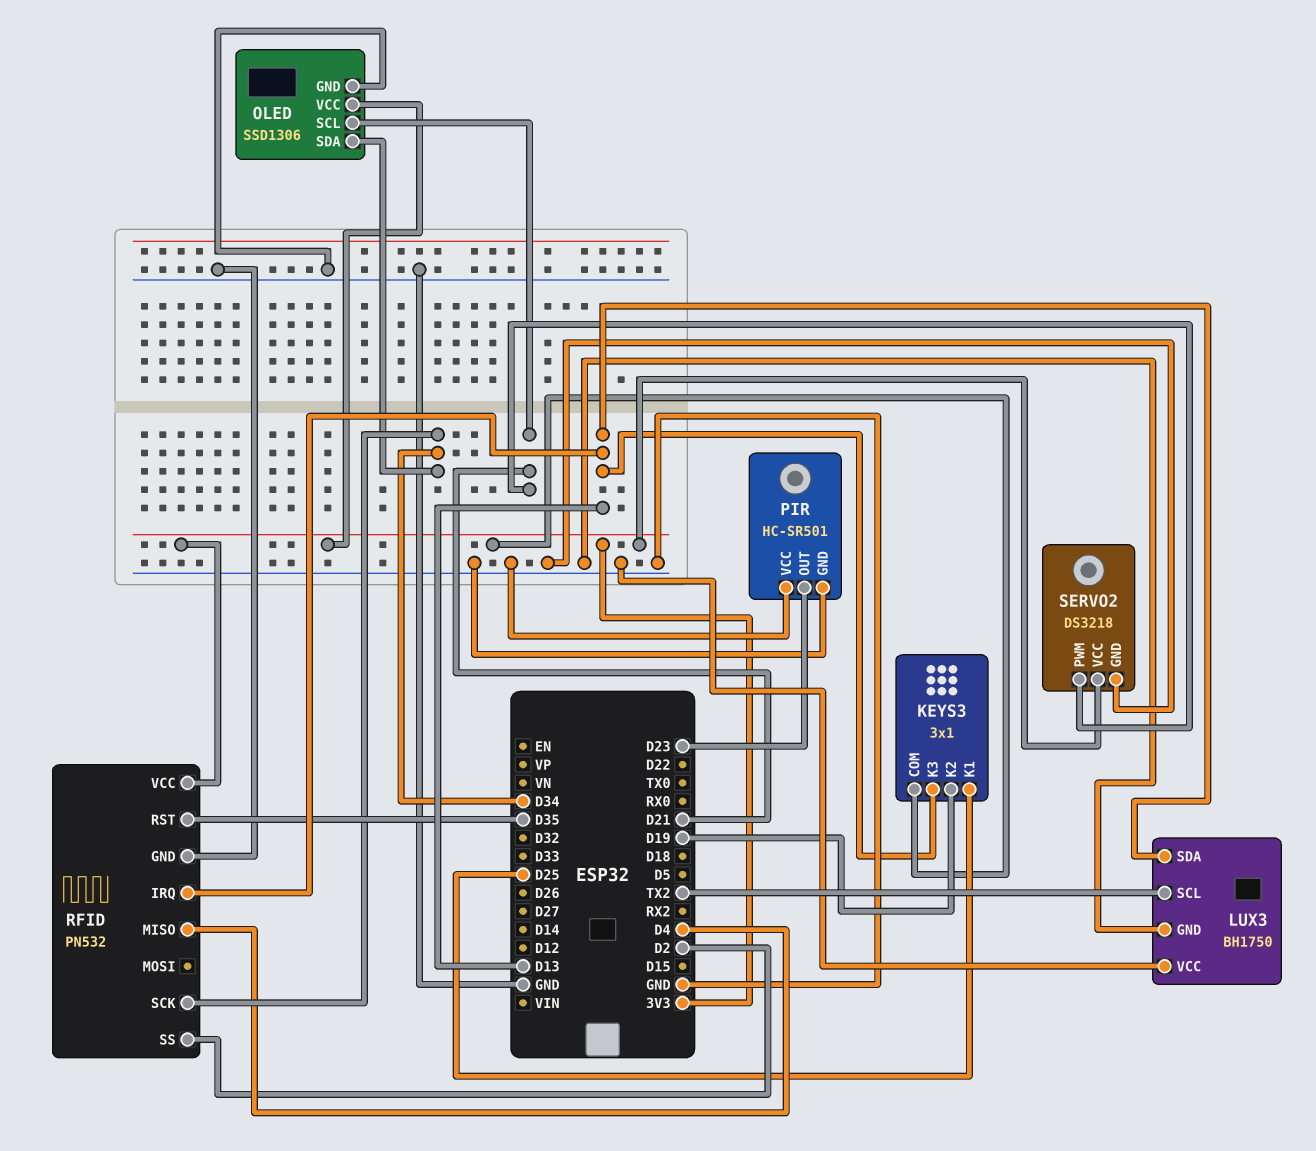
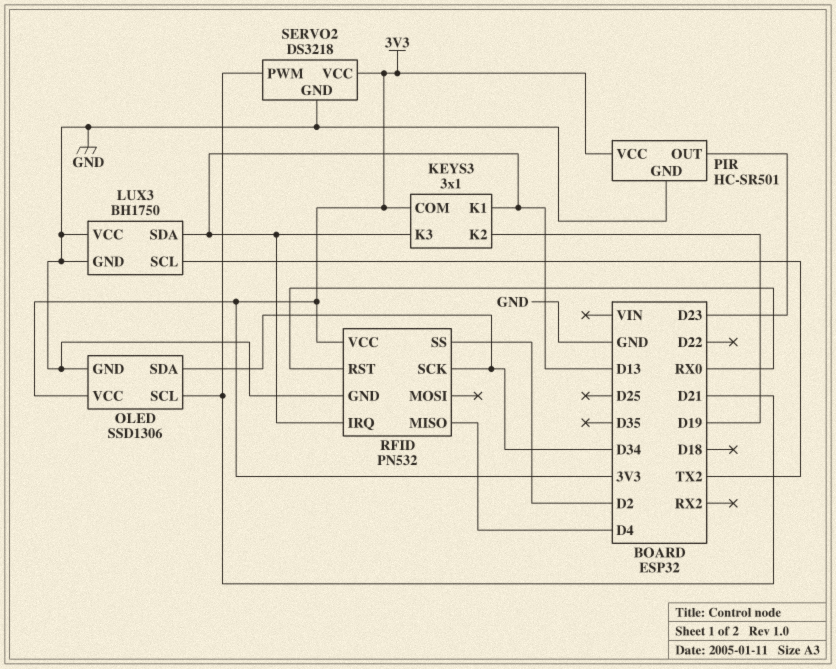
KEYS3 pin K1: D25 -> D13
PIR pin VCC: GND -> 3V3
RFID pin RST: D35 -> RX0

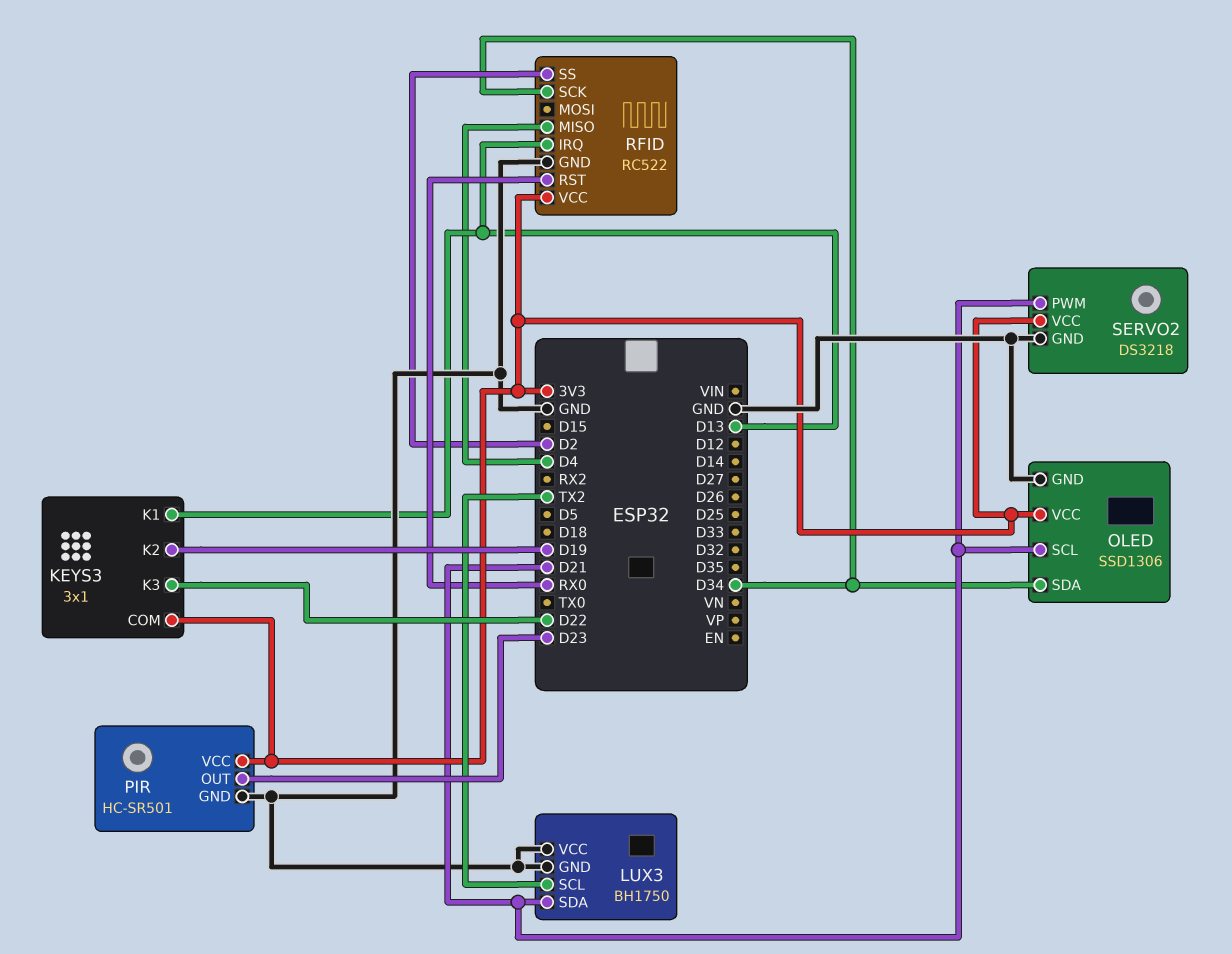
KEYS3 pin K3: D13 -> D22
LUX3 pin SDA: D13 -> D21
RFID: PN532 -> RC522

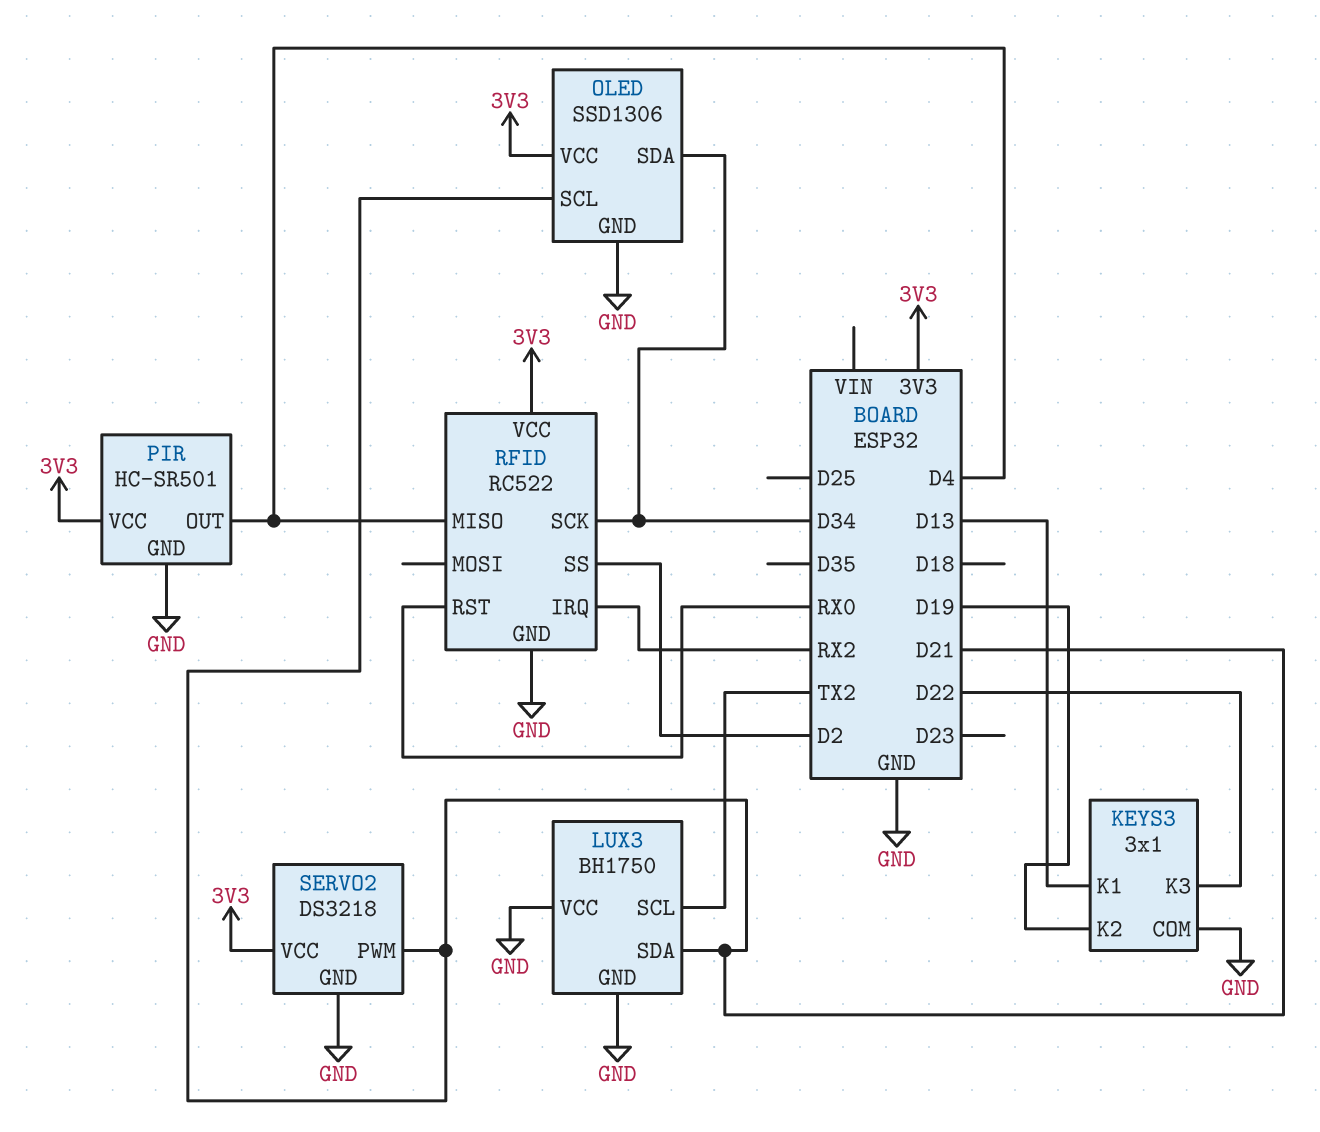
KEYS3 pin COM: 3V3 -> GND
PIR pin OUT: D23 -> D4
RFID pin IRQ: D13 -> RX2

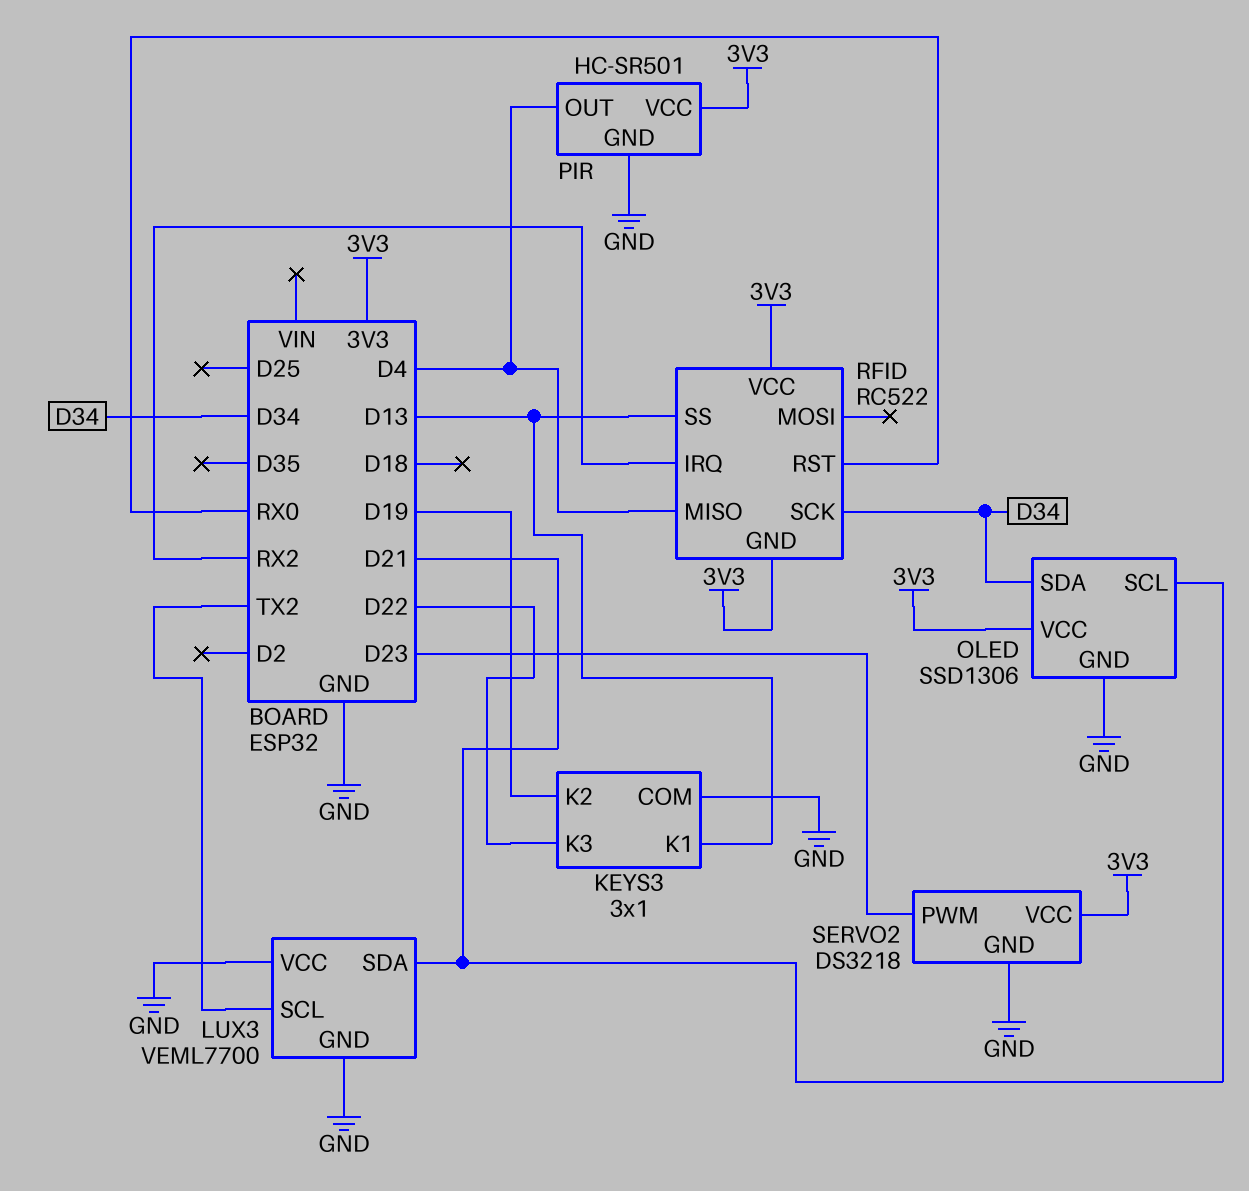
LUX3: BH1750 -> VEML7700
RFID pin GND: GND -> 3V3
RFID pin SS: D2 -> D13
SERVO2 pin PWM: D21 -> D23

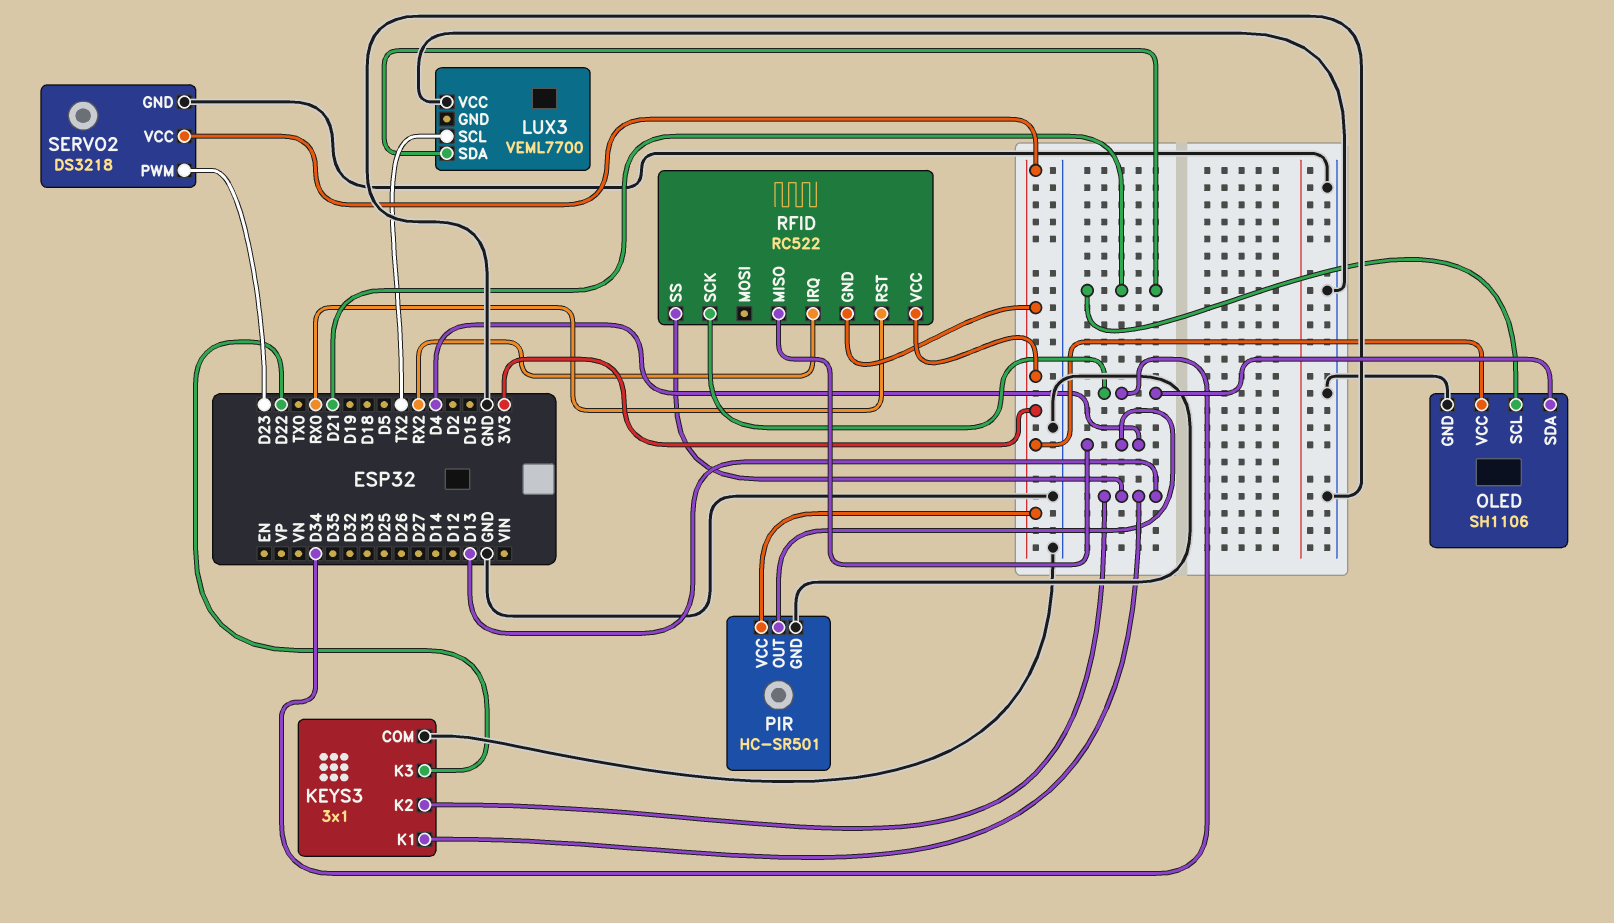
KEYS3 pin K2: D19 -> D13
LUX3 pin GND: GND -> none
OLED: SSD1306 -> SH1106

